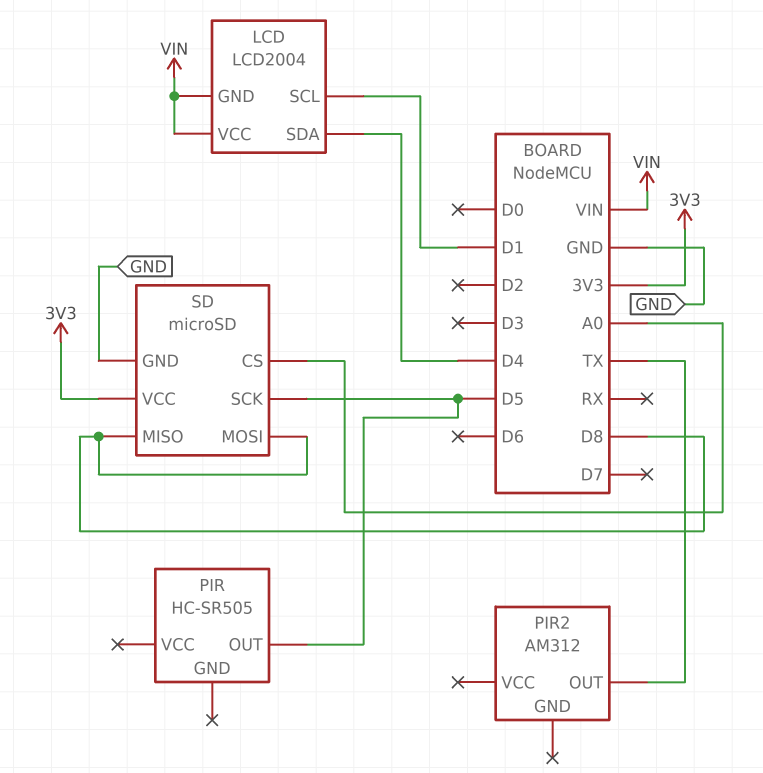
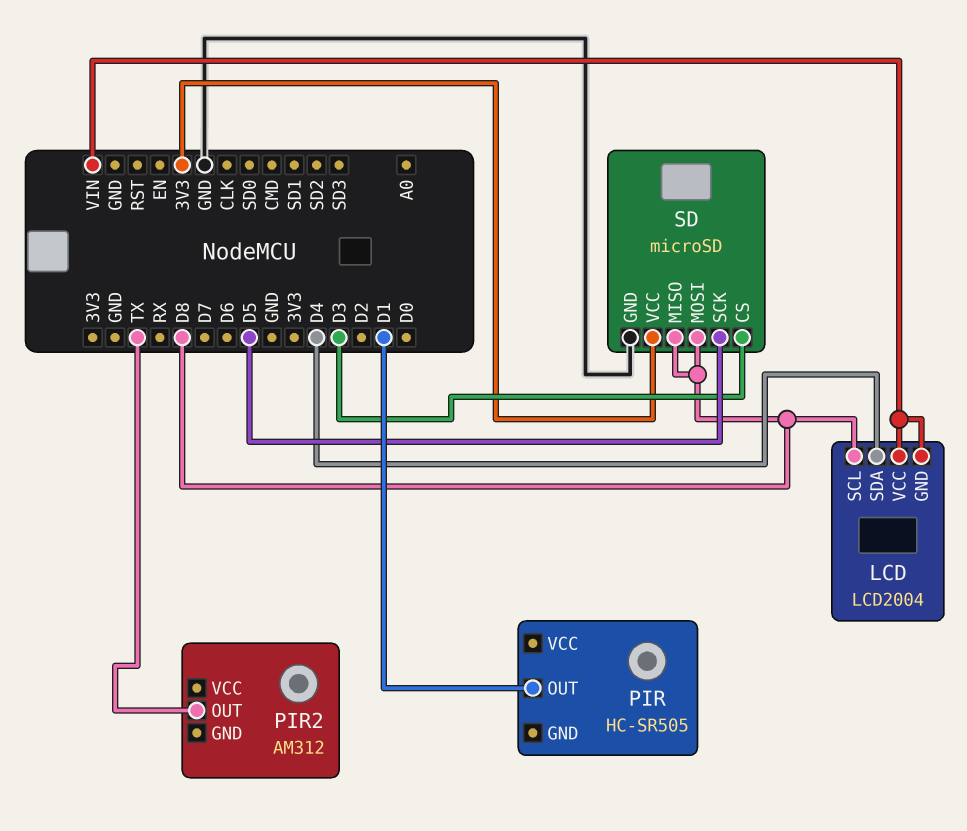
LCD pin SCL: D1 -> D8
PIR pin OUT: D5 -> D1
SD pin CS: A0 -> D3

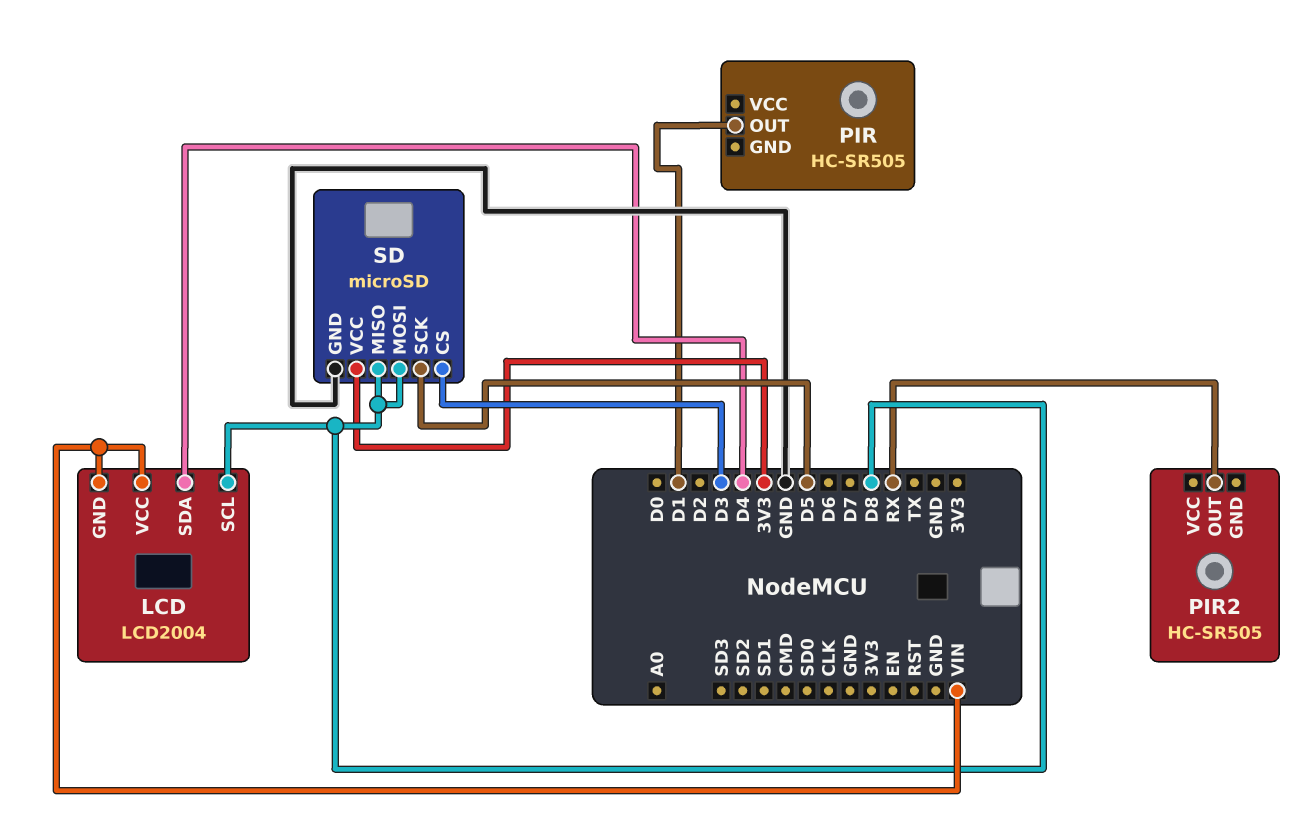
PIR2: AM312 -> HC-SR505
PIR2 pin OUT: TX -> RX

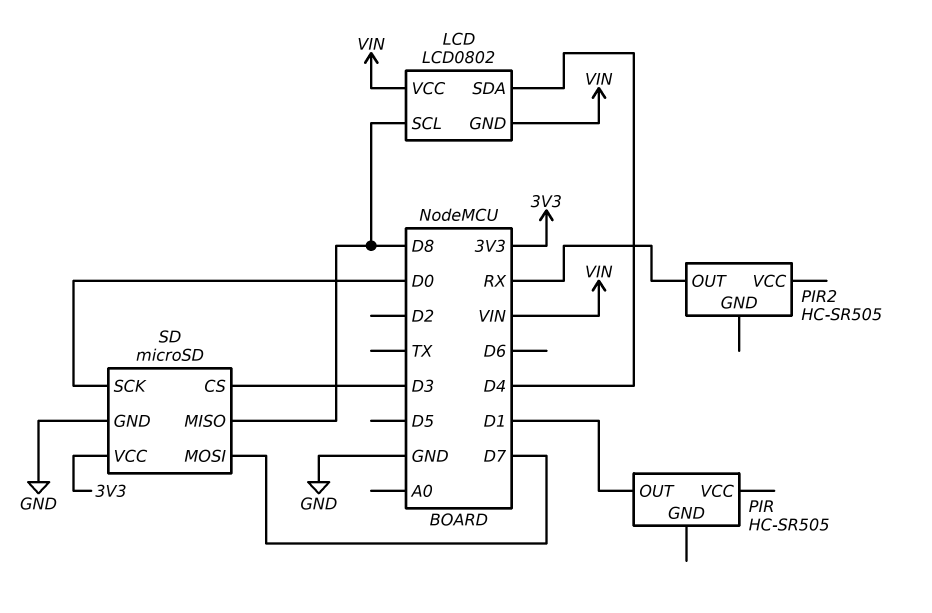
LCD: LCD2004 -> LCD0802
SD pin MOSI: D8 -> D7
SD pin SCK: D5 -> D0

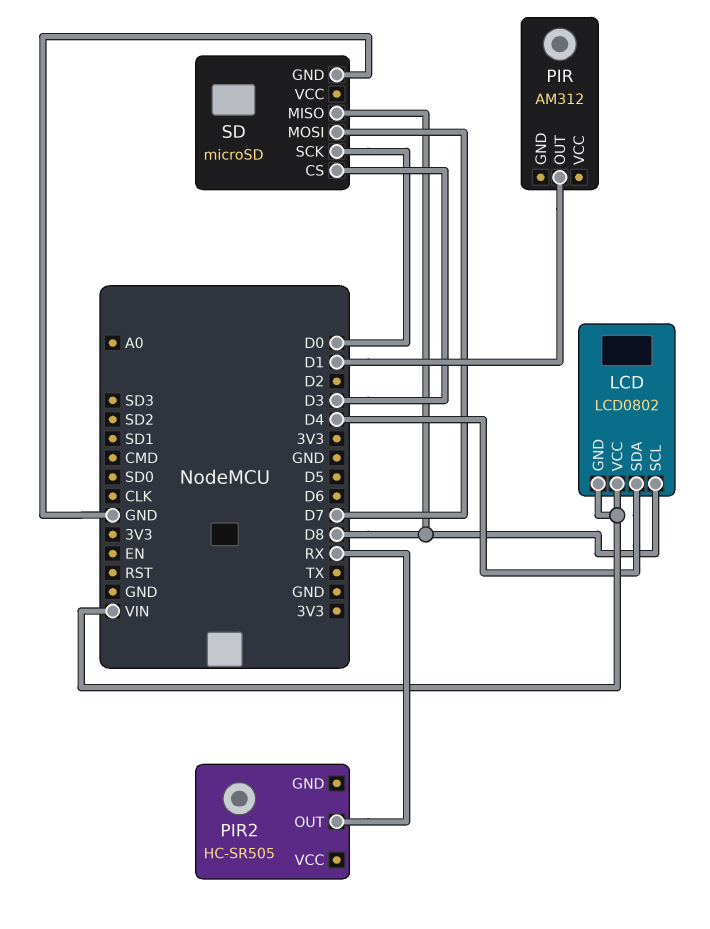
PIR: HC-SR505 -> AM312
SD pin VCC: 3V3 -> none

